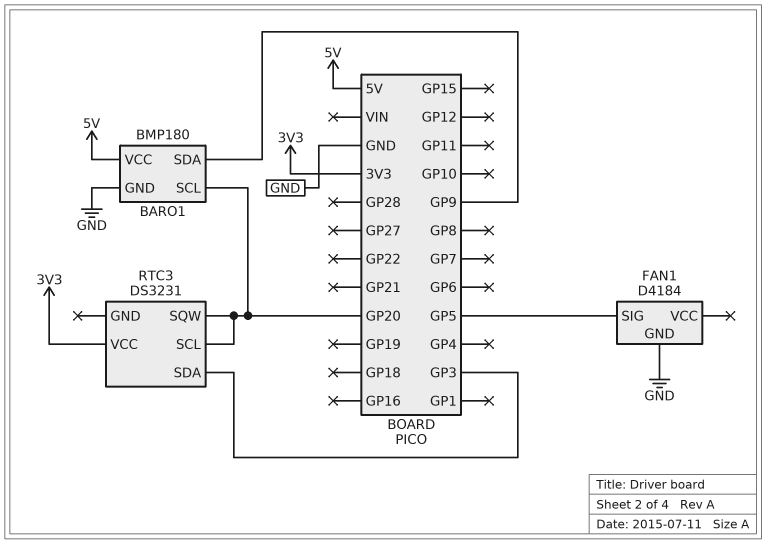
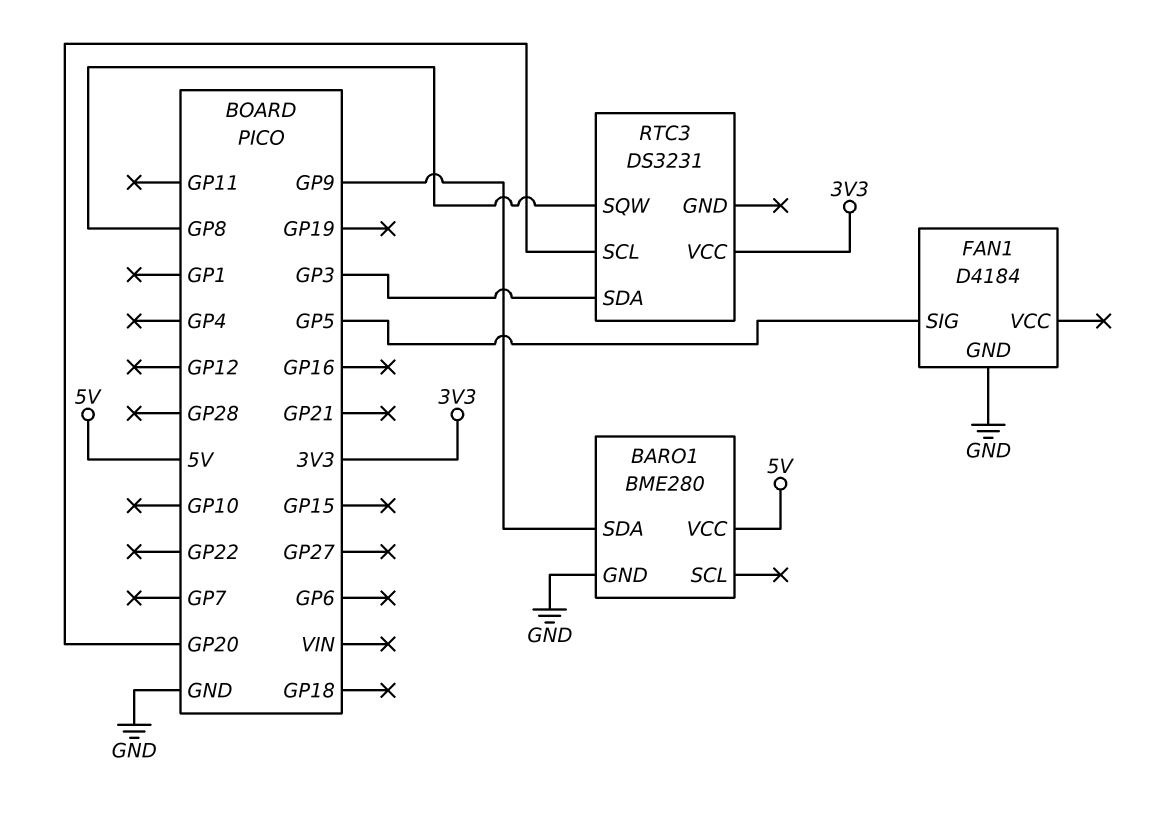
BARO1: BMP180 -> BME280
BARO1 pin SCL: GP20 -> none
RTC3 pin SQW: GP20 -> GP8

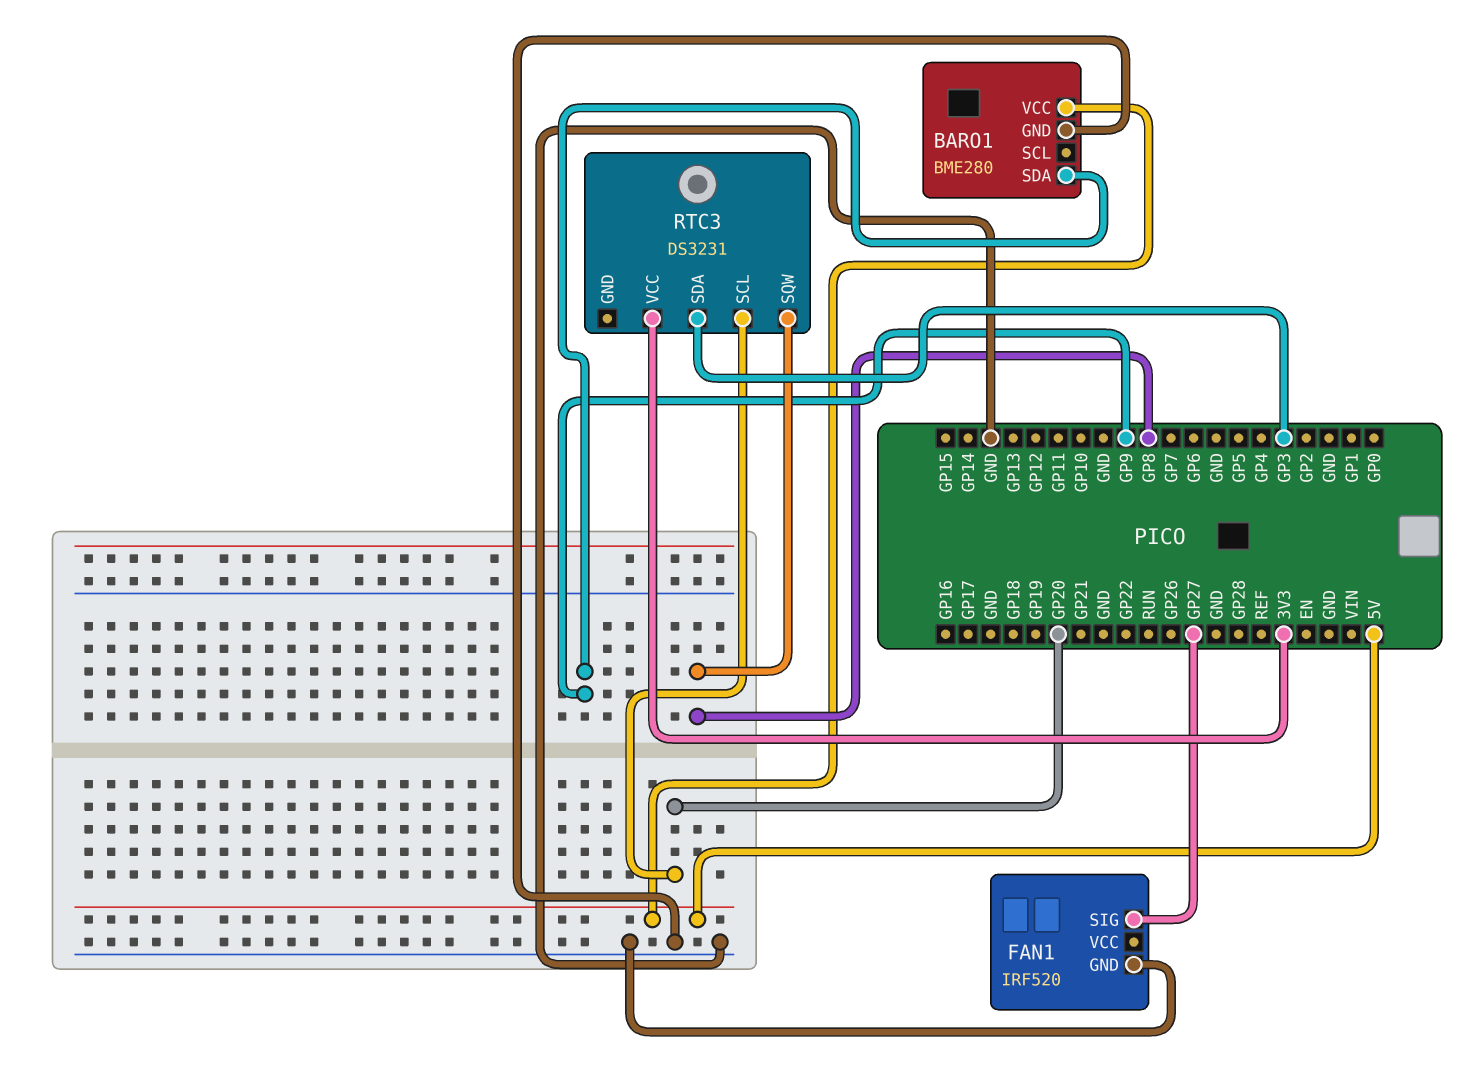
FAN1: D4184 -> IRF520
FAN1 pin SIG: GP5 -> GP27

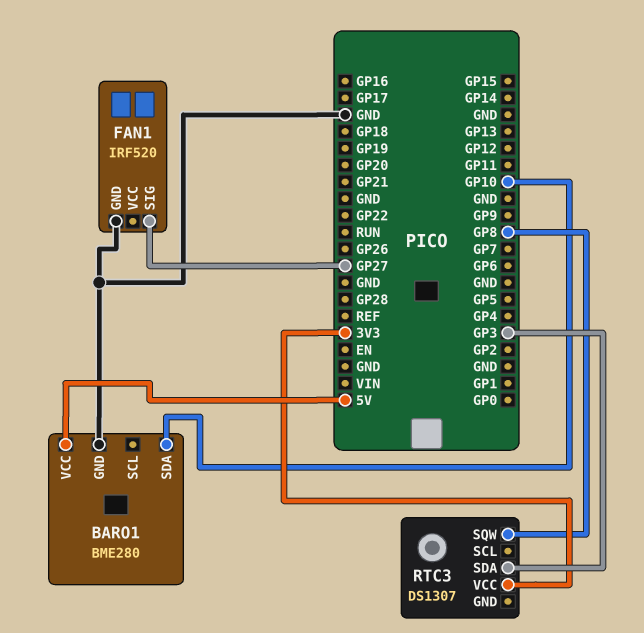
BARO1 pin SDA: GP9 -> GP10
RTC3: DS3231 -> DS1307
RTC3 pin SCL: GP20 -> none

